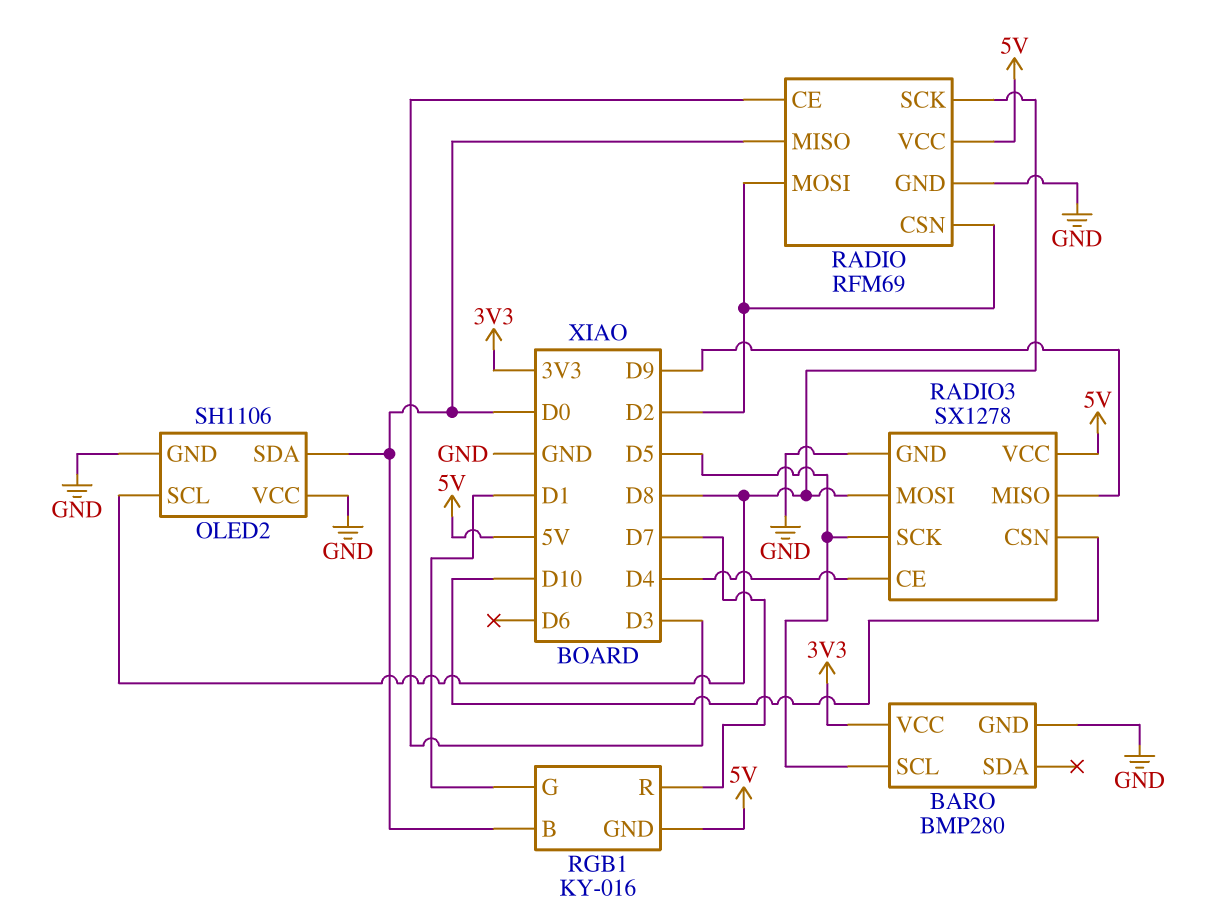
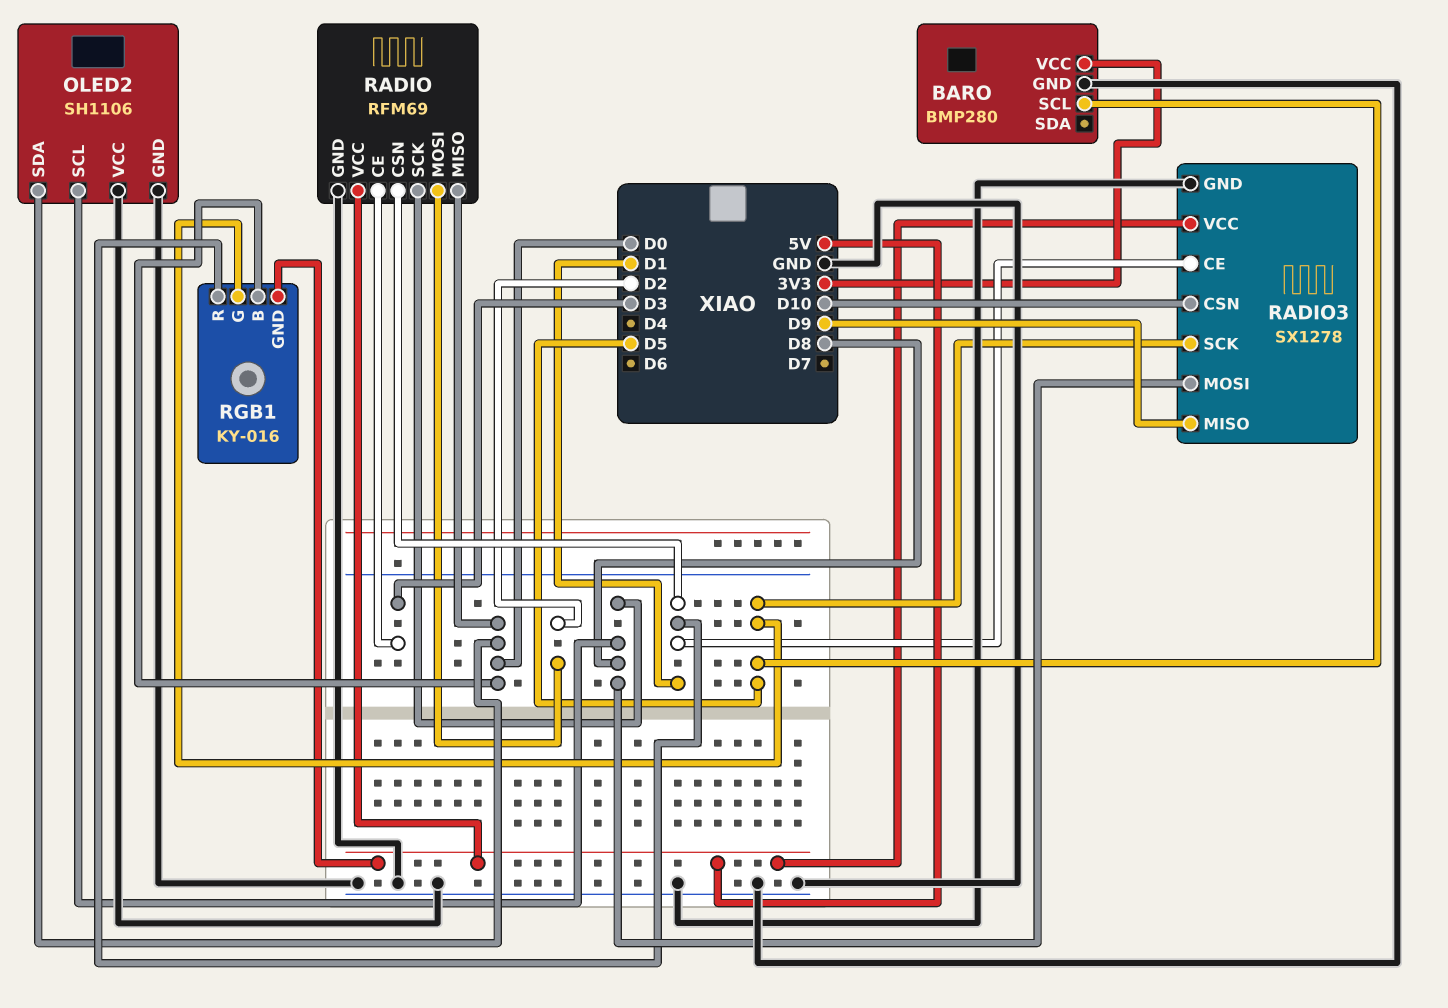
RADIO pin CSN: D2 -> D1
RADIO3 pin CE: D4 -> D1
RGB1 pin G: D1 -> D5
RGB1 pin R: D7 -> D1

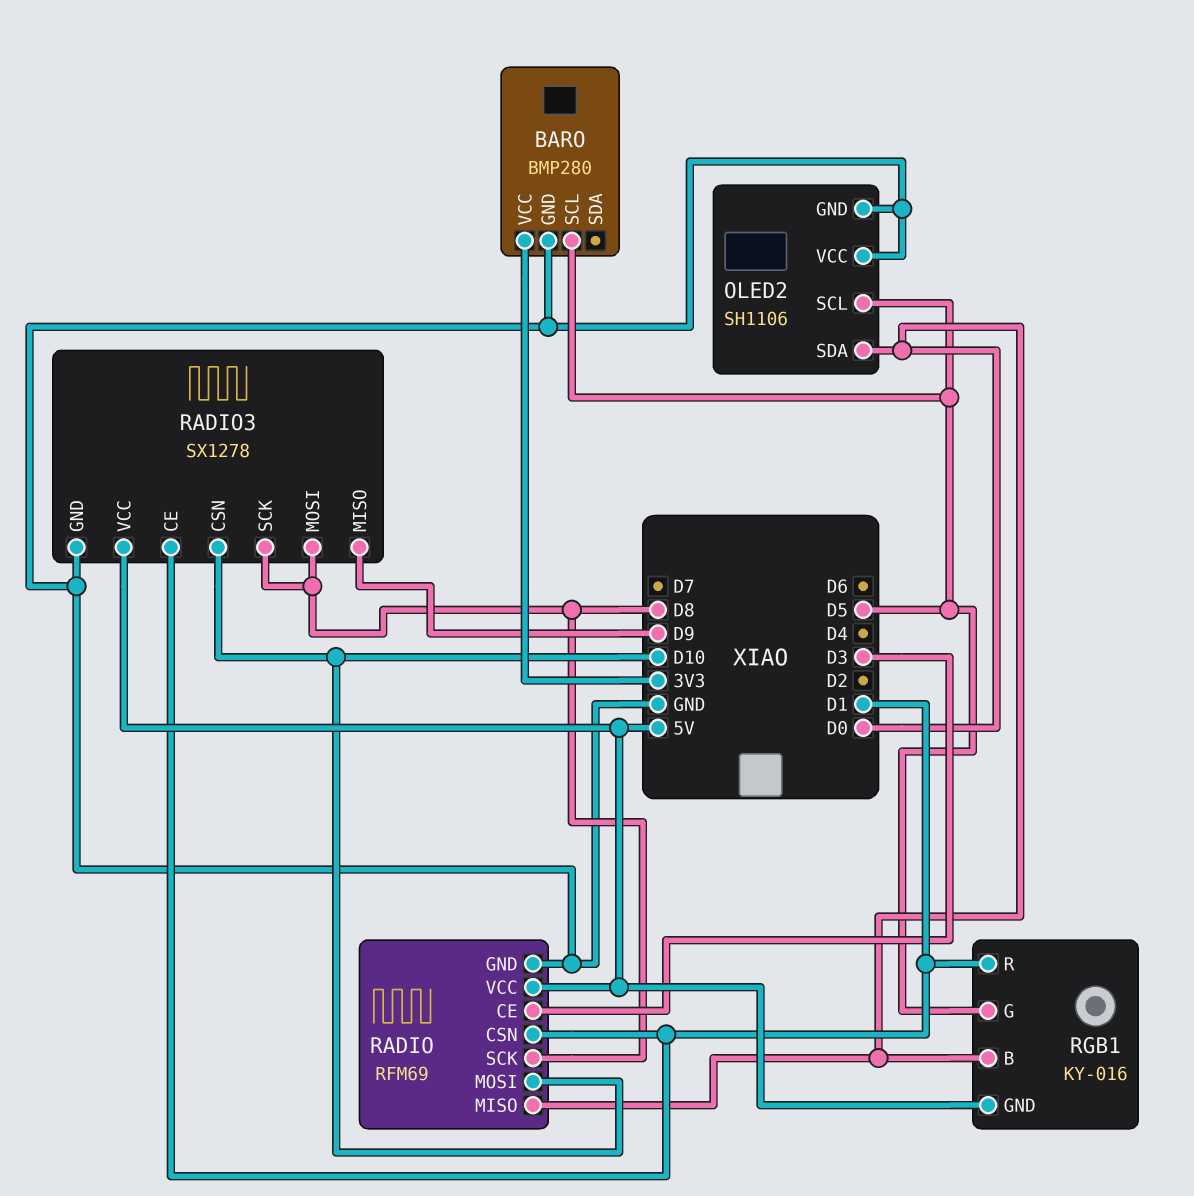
OLED2 pin SCL: D8 -> D5
RADIO pin MOSI: D2 -> D10
RADIO3 pin SCK: D5 -> D8

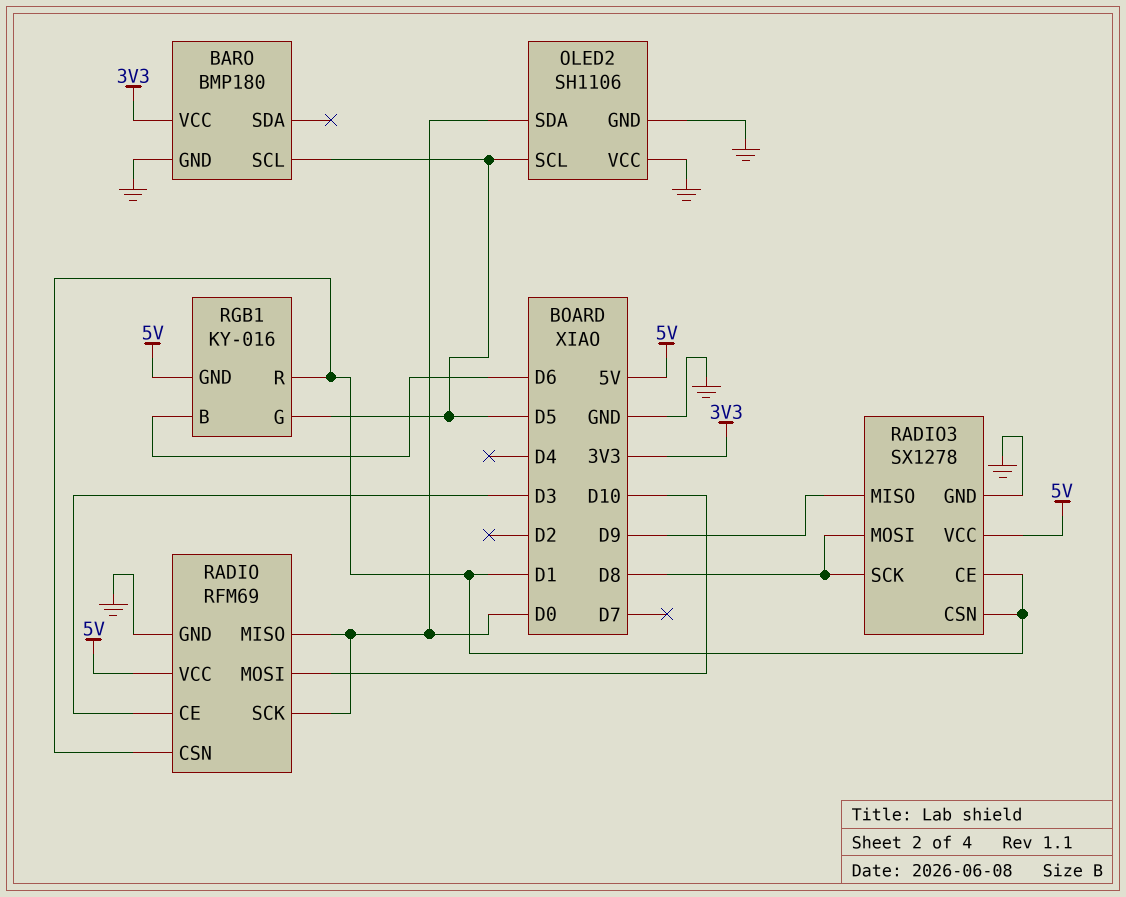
BARO: BMP280 -> BMP180
RADIO pin SCK: D8 -> D0
RADIO3 pin CSN: D10 -> D1
RGB1 pin B: D0 -> D6

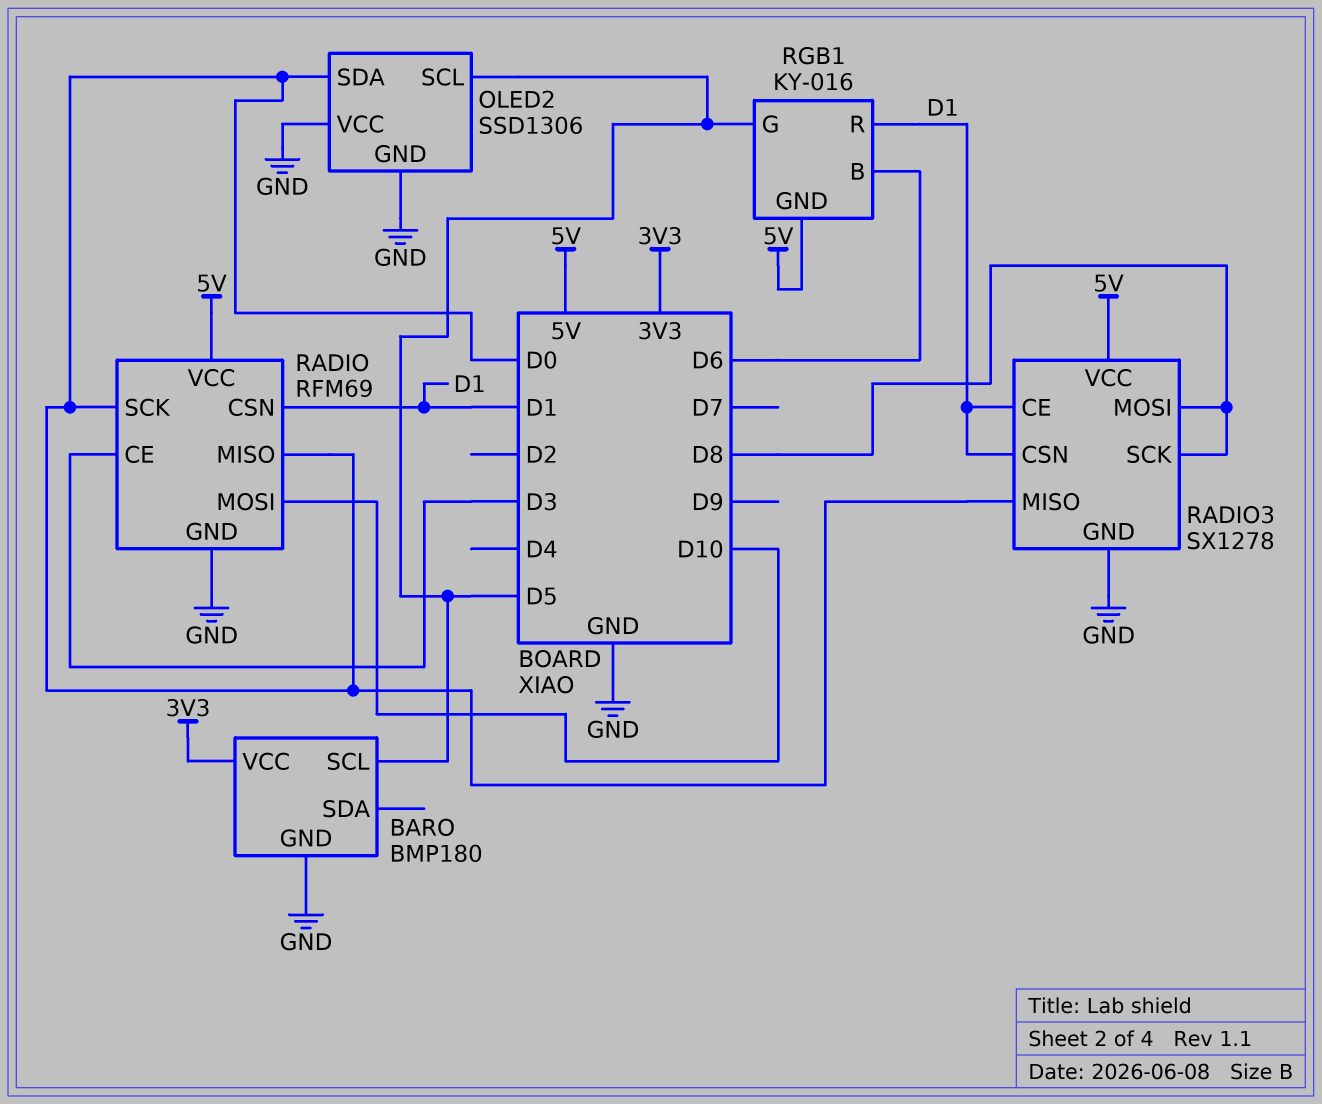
OLED2: SH1106 -> SSD1306
RADIO3 pin MISO: D9 -> D0

